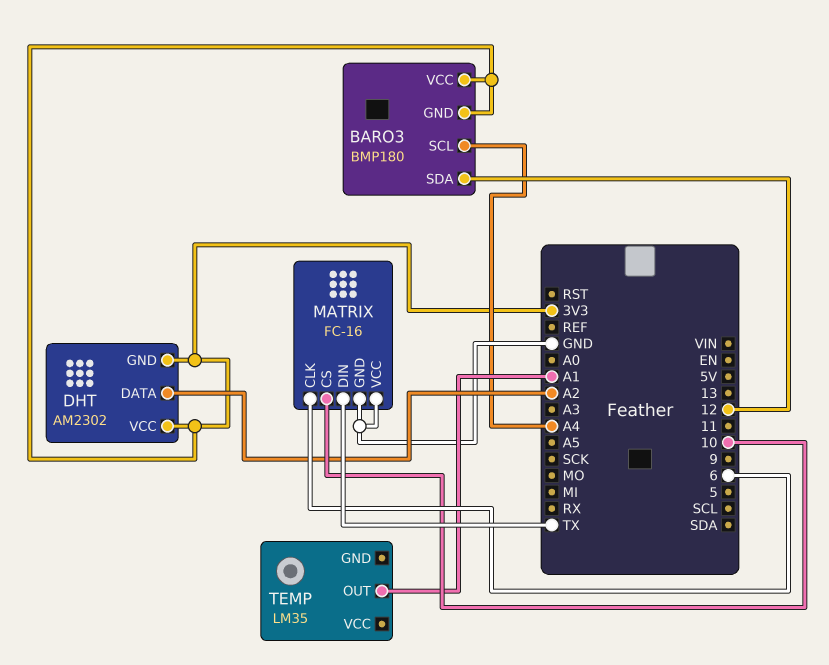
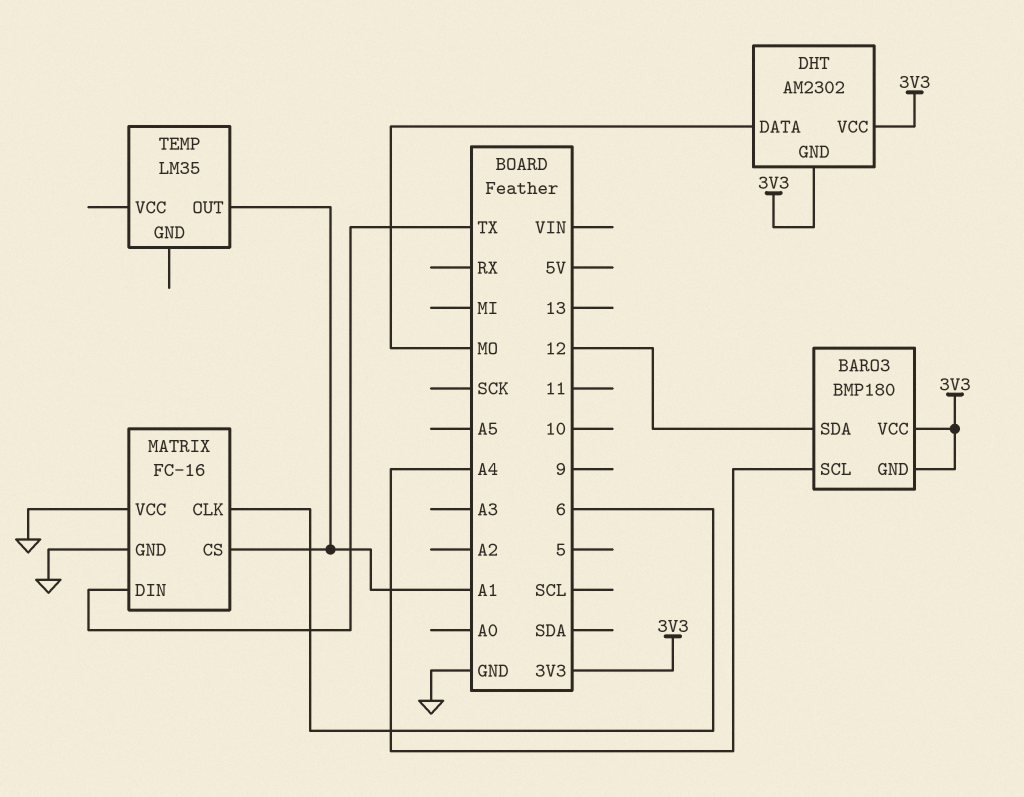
DHT pin DATA: A2 -> MO
MATRIX pin CS: 10 -> A1

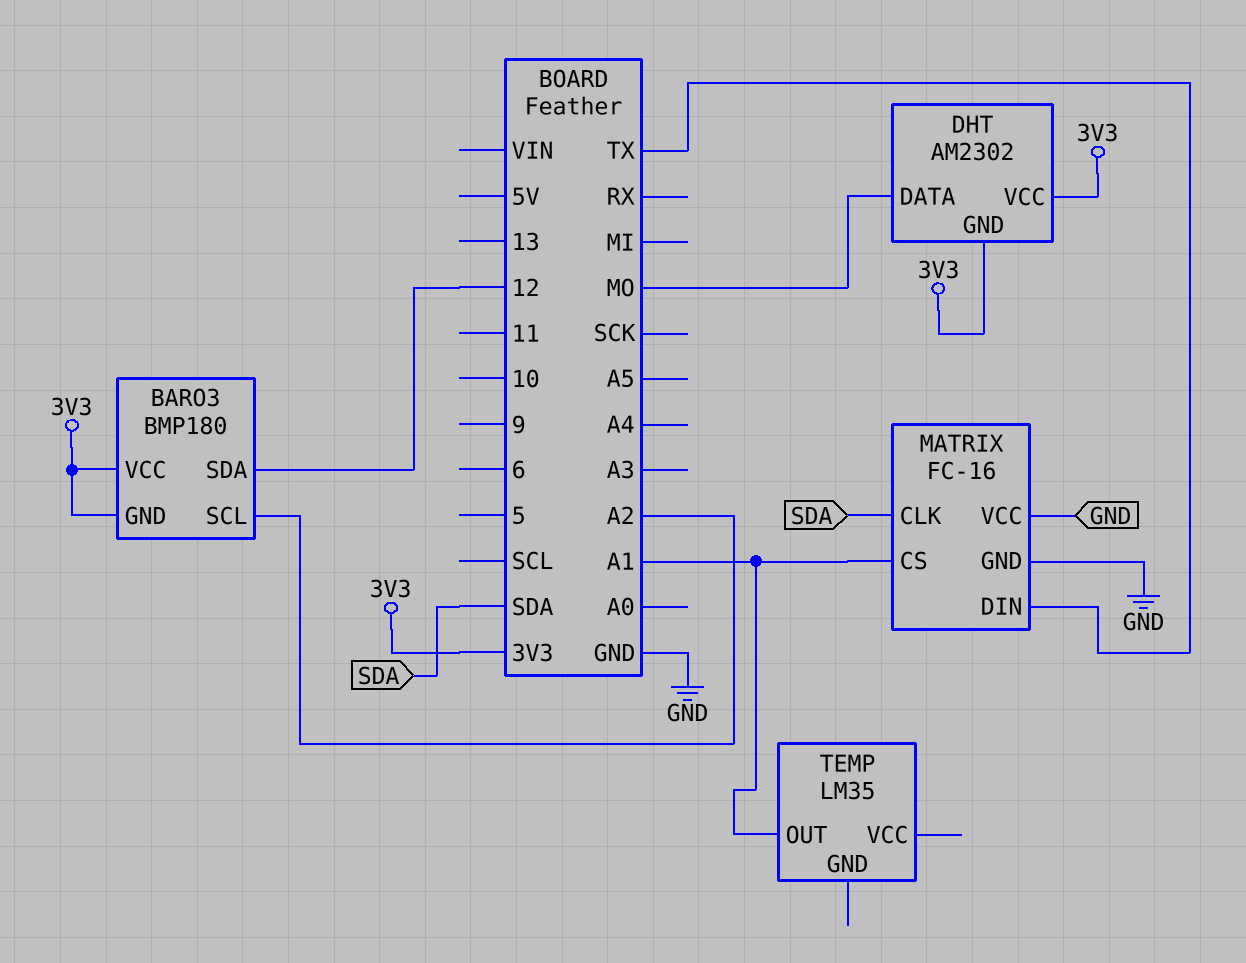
BARO3 pin SCL: A4 -> A2
MATRIX pin CLK: 6 -> SDA

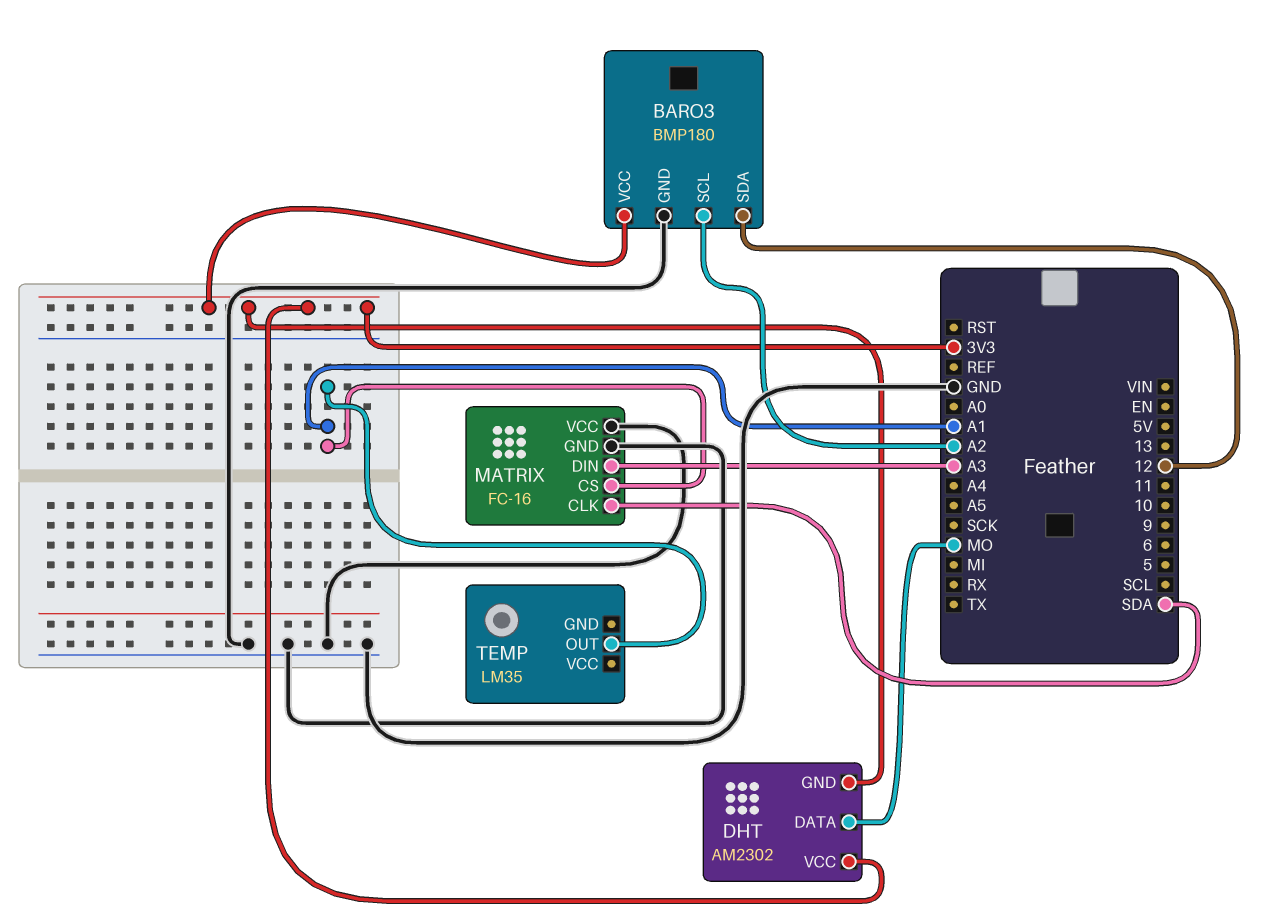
BARO3 pin GND: 3V3 -> GND
MATRIX pin DIN: TX -> A3

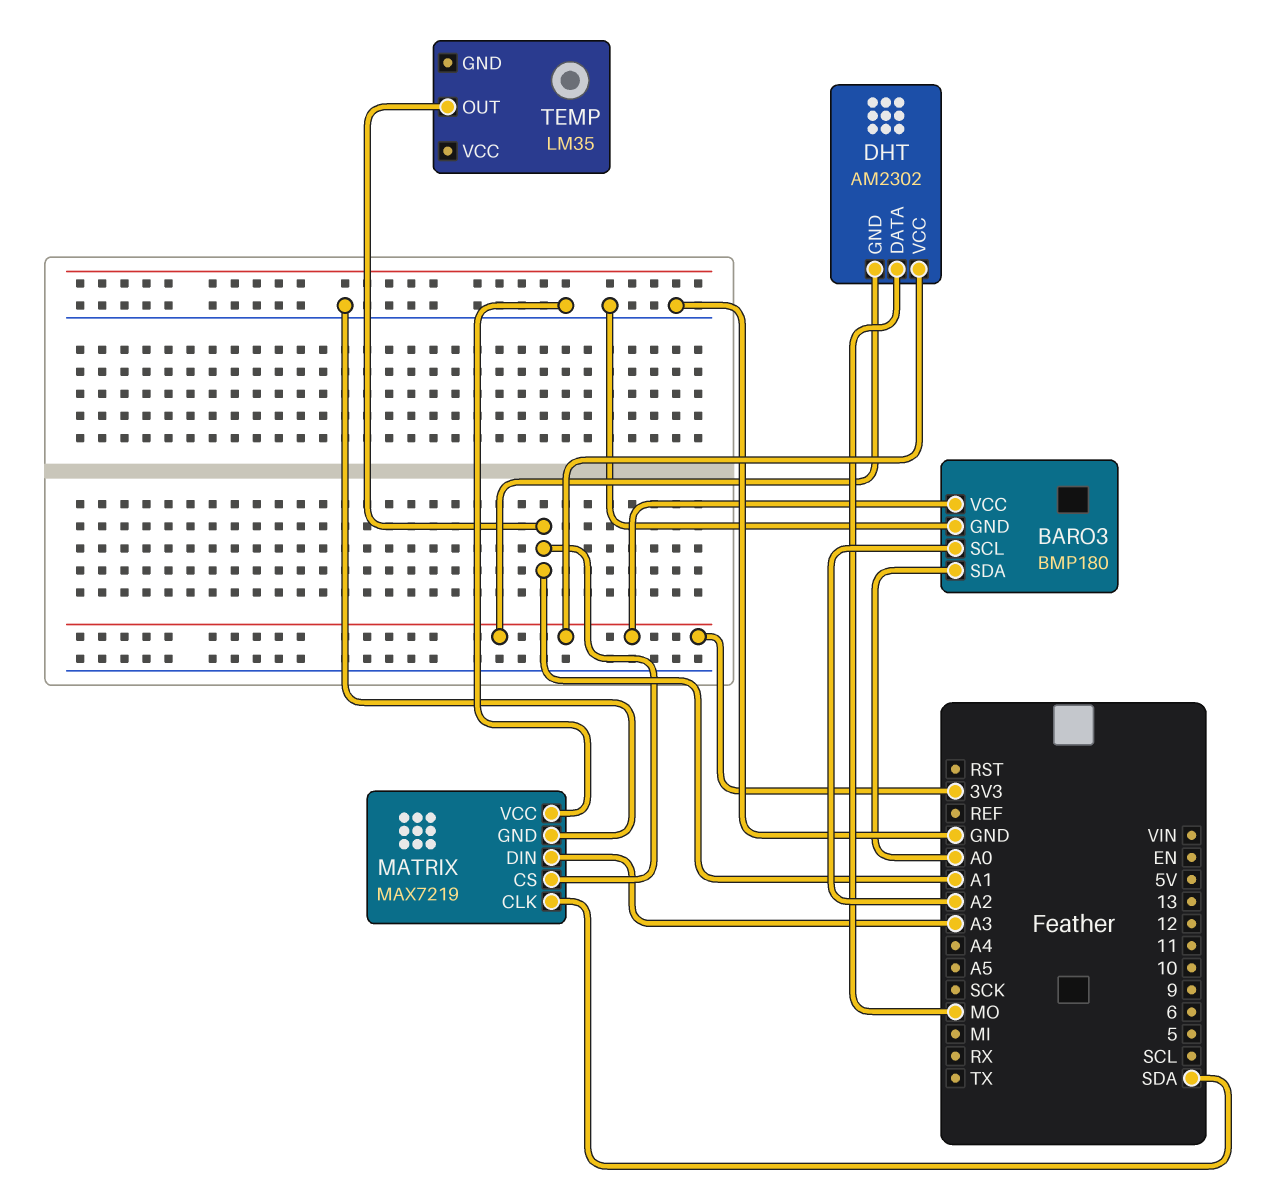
BARO3 pin SDA: 12 -> A0
MATRIX: FC-16 -> MAX7219

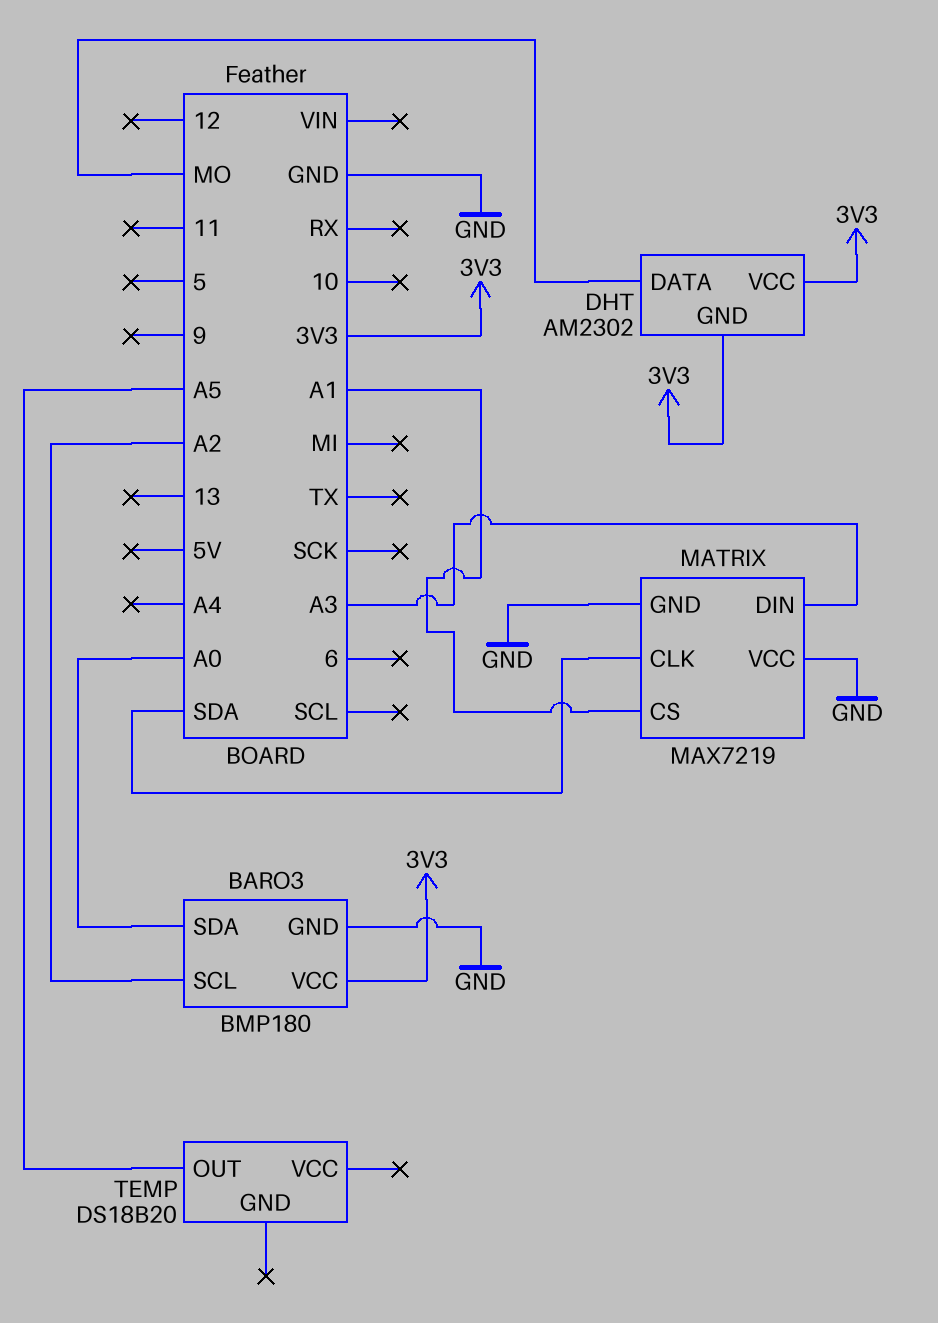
TEMP: LM35 -> DS18B20
TEMP pin OUT: A1 -> A5

